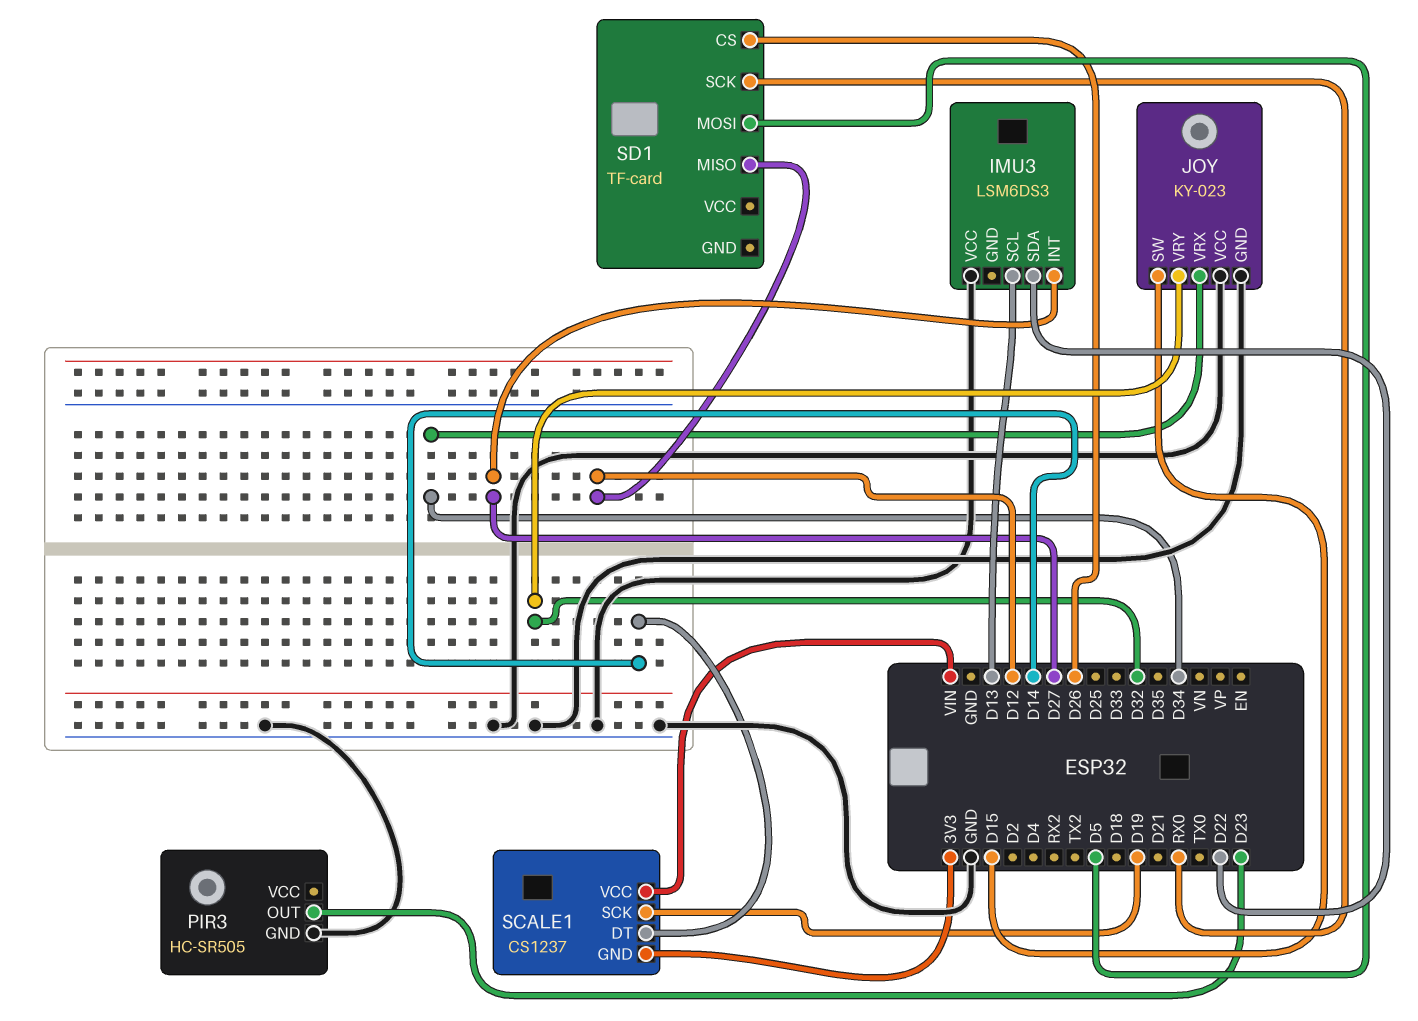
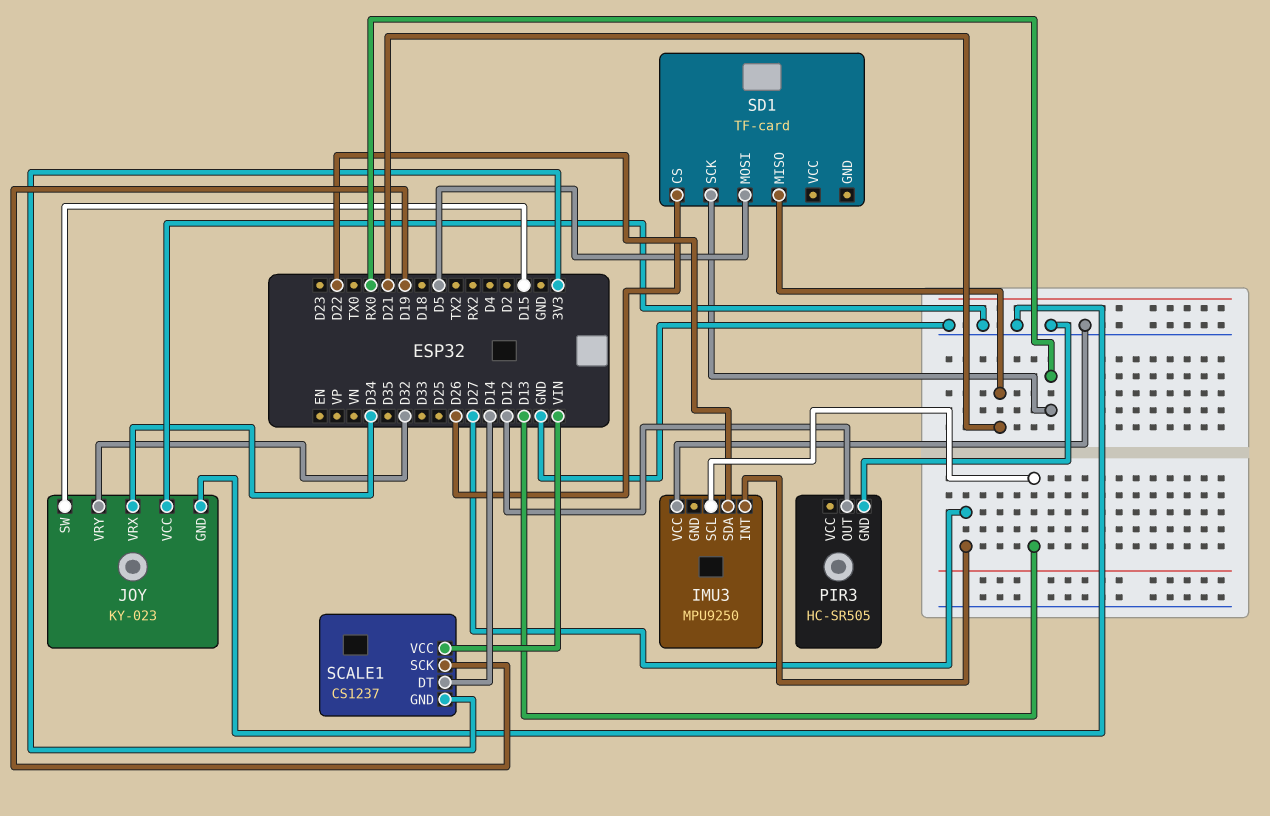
IMU3: LSM6DS3 -> MPU9250
PIR3 pin OUT: D23 -> D12
SD1 pin MISO: D12 -> D21

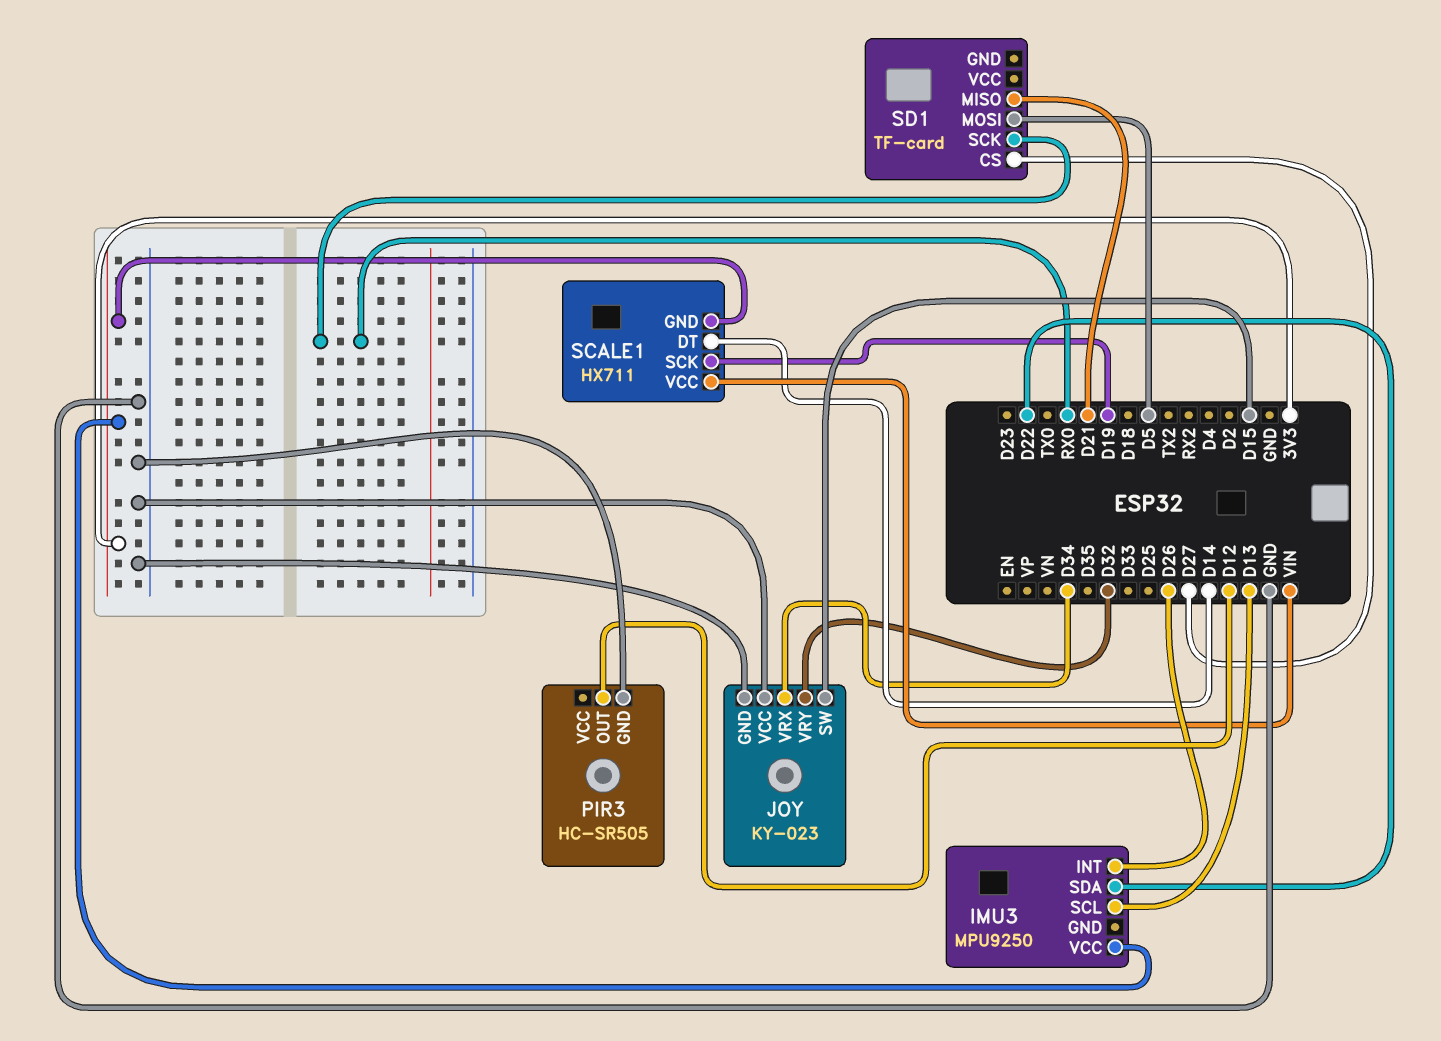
IMU3 pin INT: D27 -> D26
IMU3 pin VCC: GND -> 3V3
SCALE1: CS1237 -> HX711
SD1 pin CS: D26 -> D27

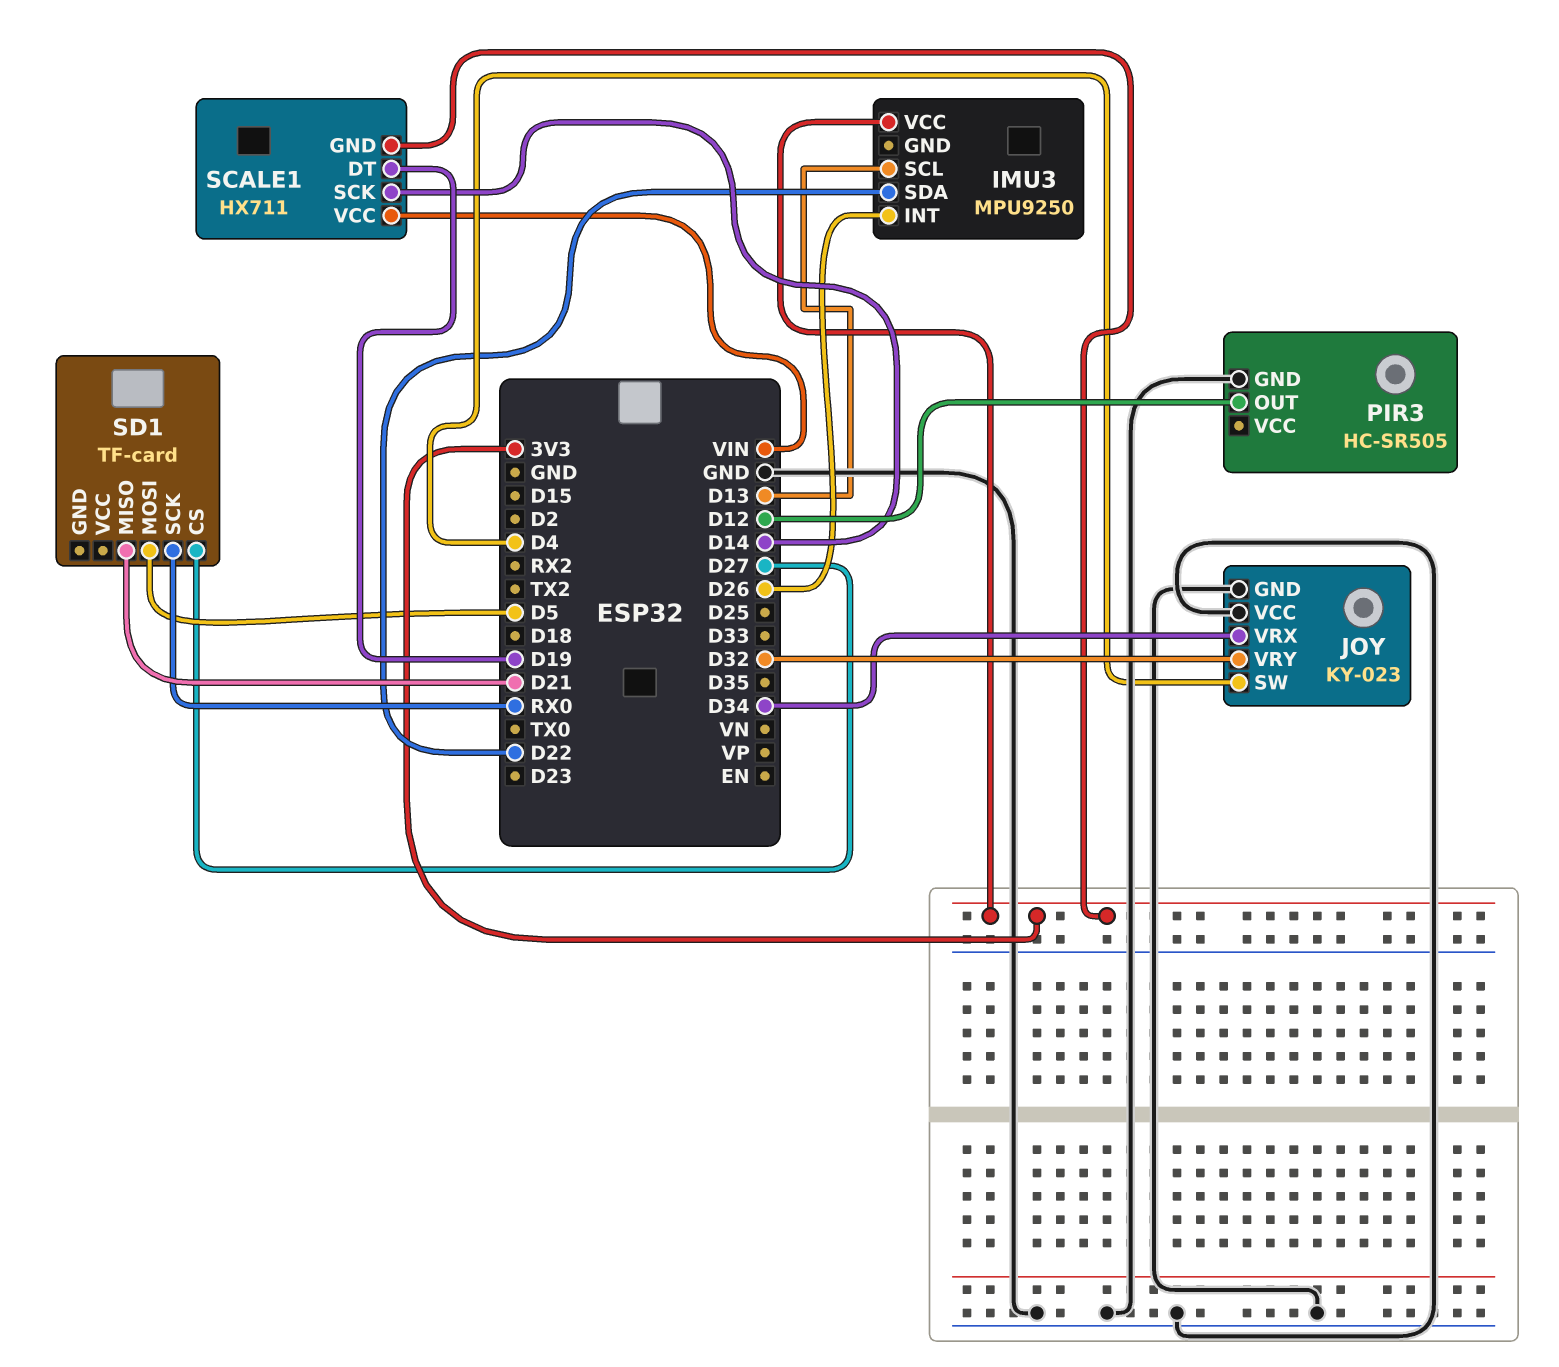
JOY pin SW: D15 -> D4
SCALE1 pin DT: D14 -> D19
SCALE1 pin SCK: D19 -> D14

